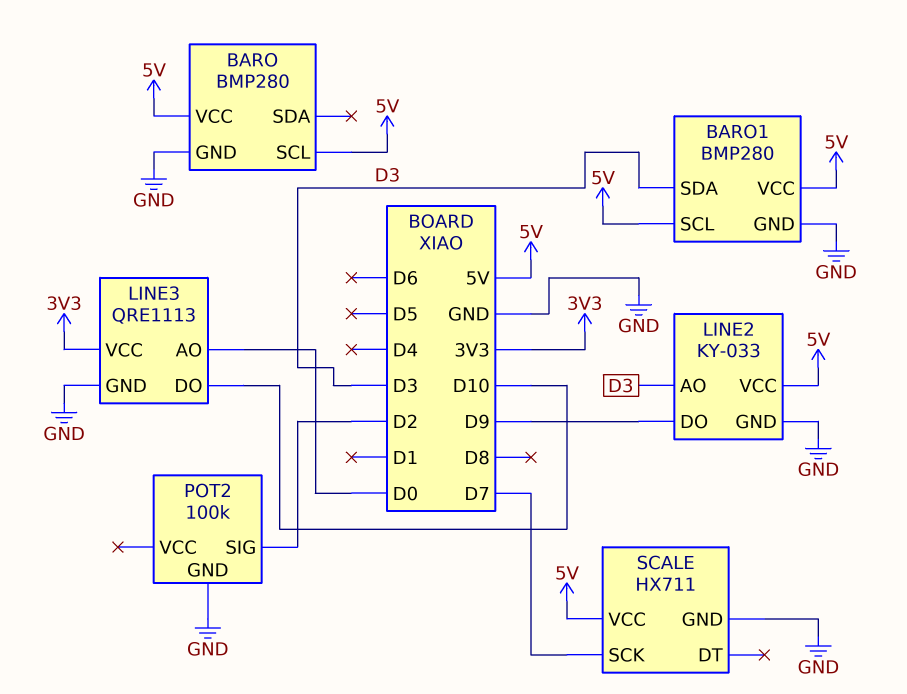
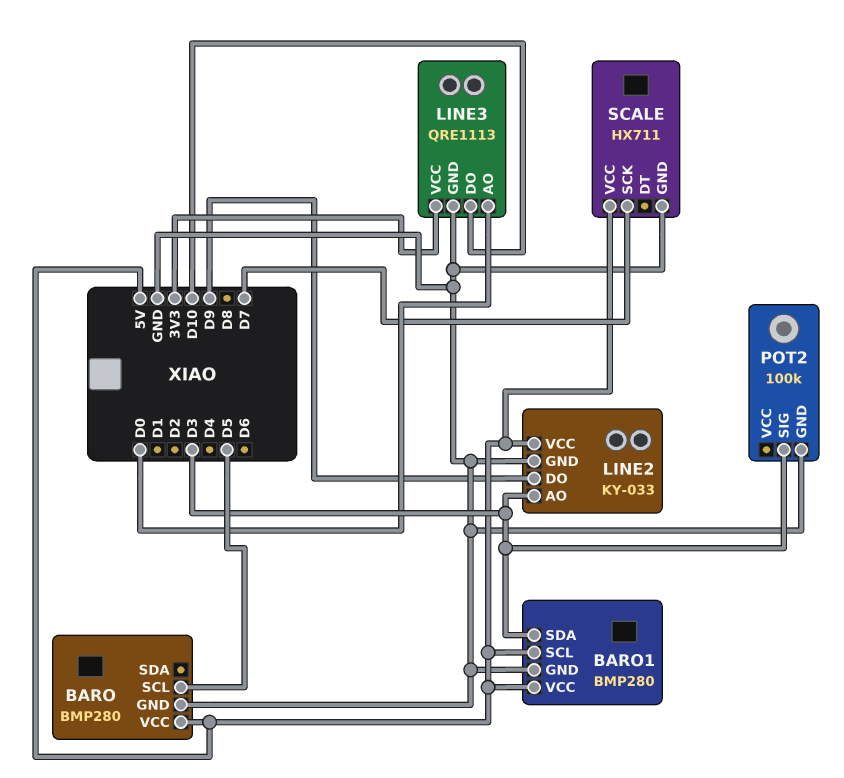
BARO pin SCL: 5V -> D5
POT2 pin SIG: D2 -> D3

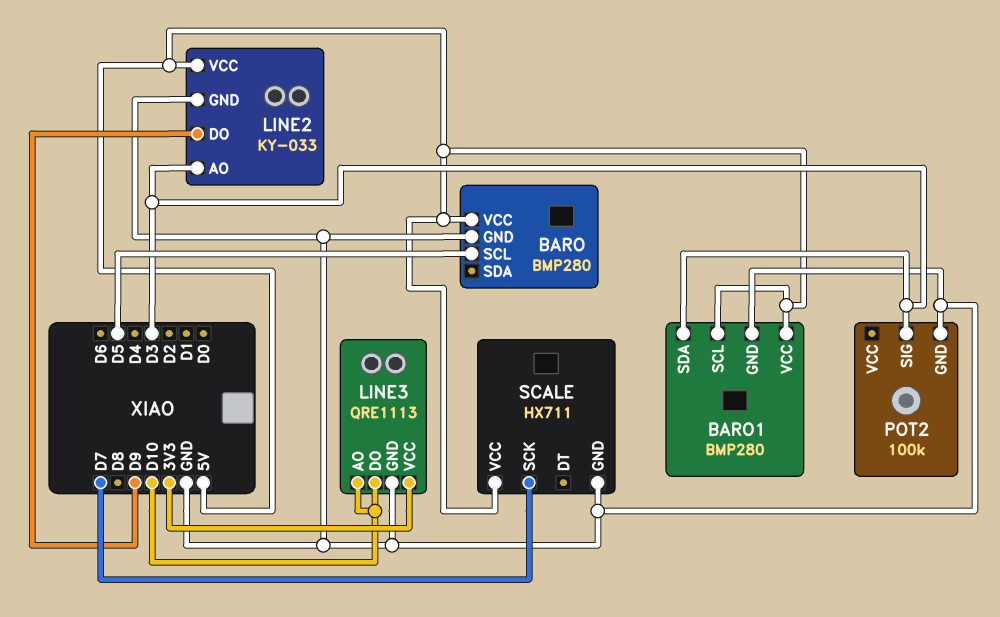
LINE3 pin AO: D0 -> D10

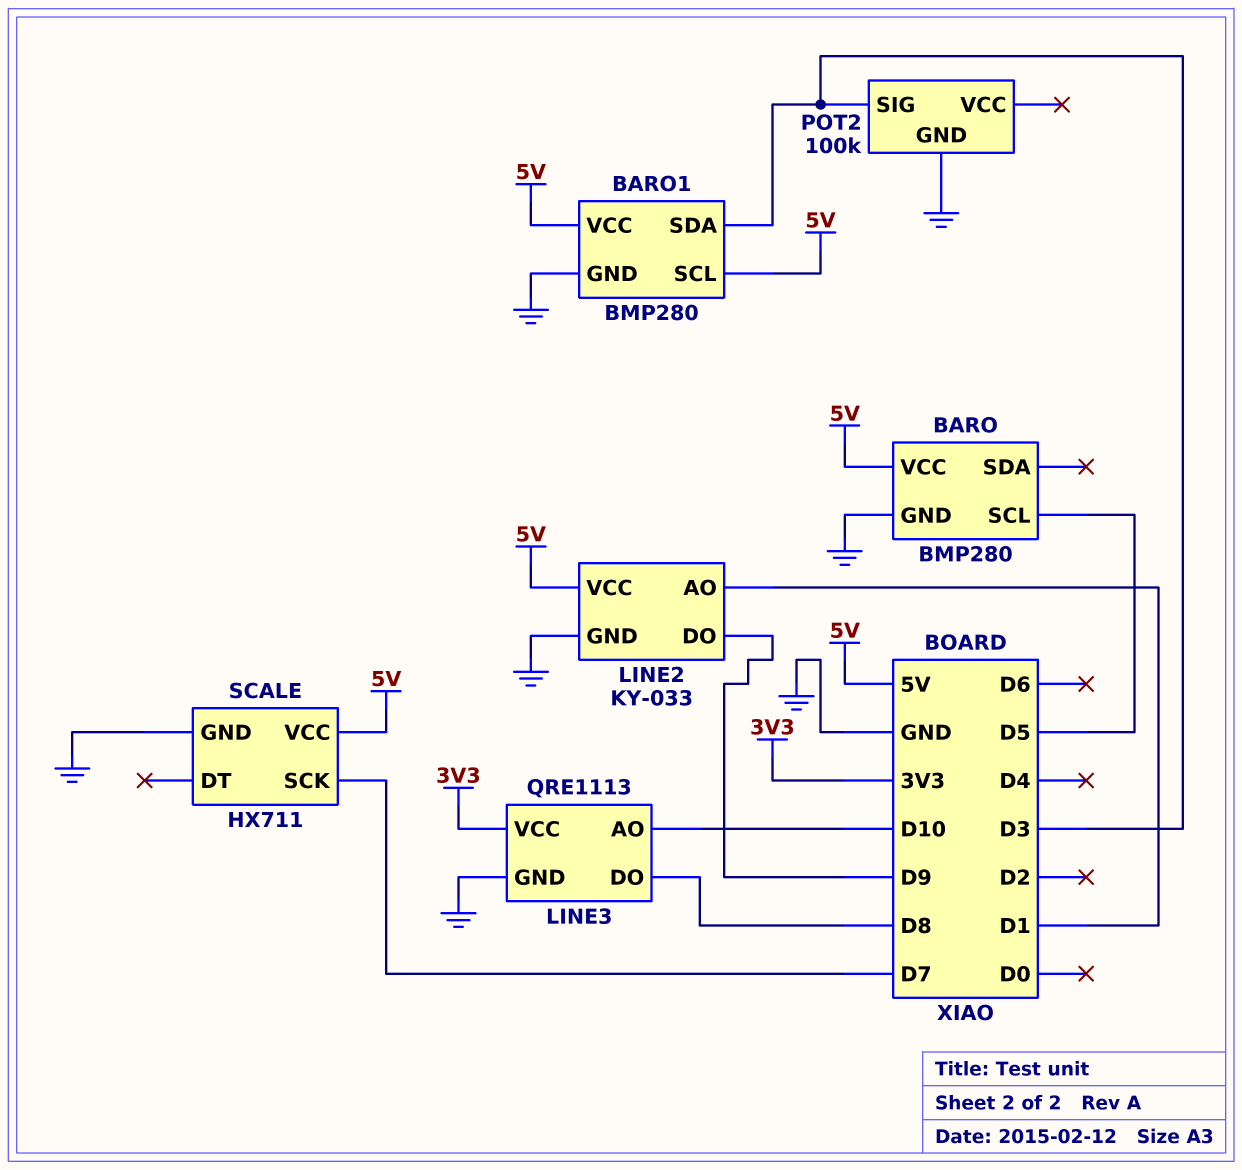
LINE2 pin AO: D3 -> D1
LINE3 pin DO: D10 -> D8

